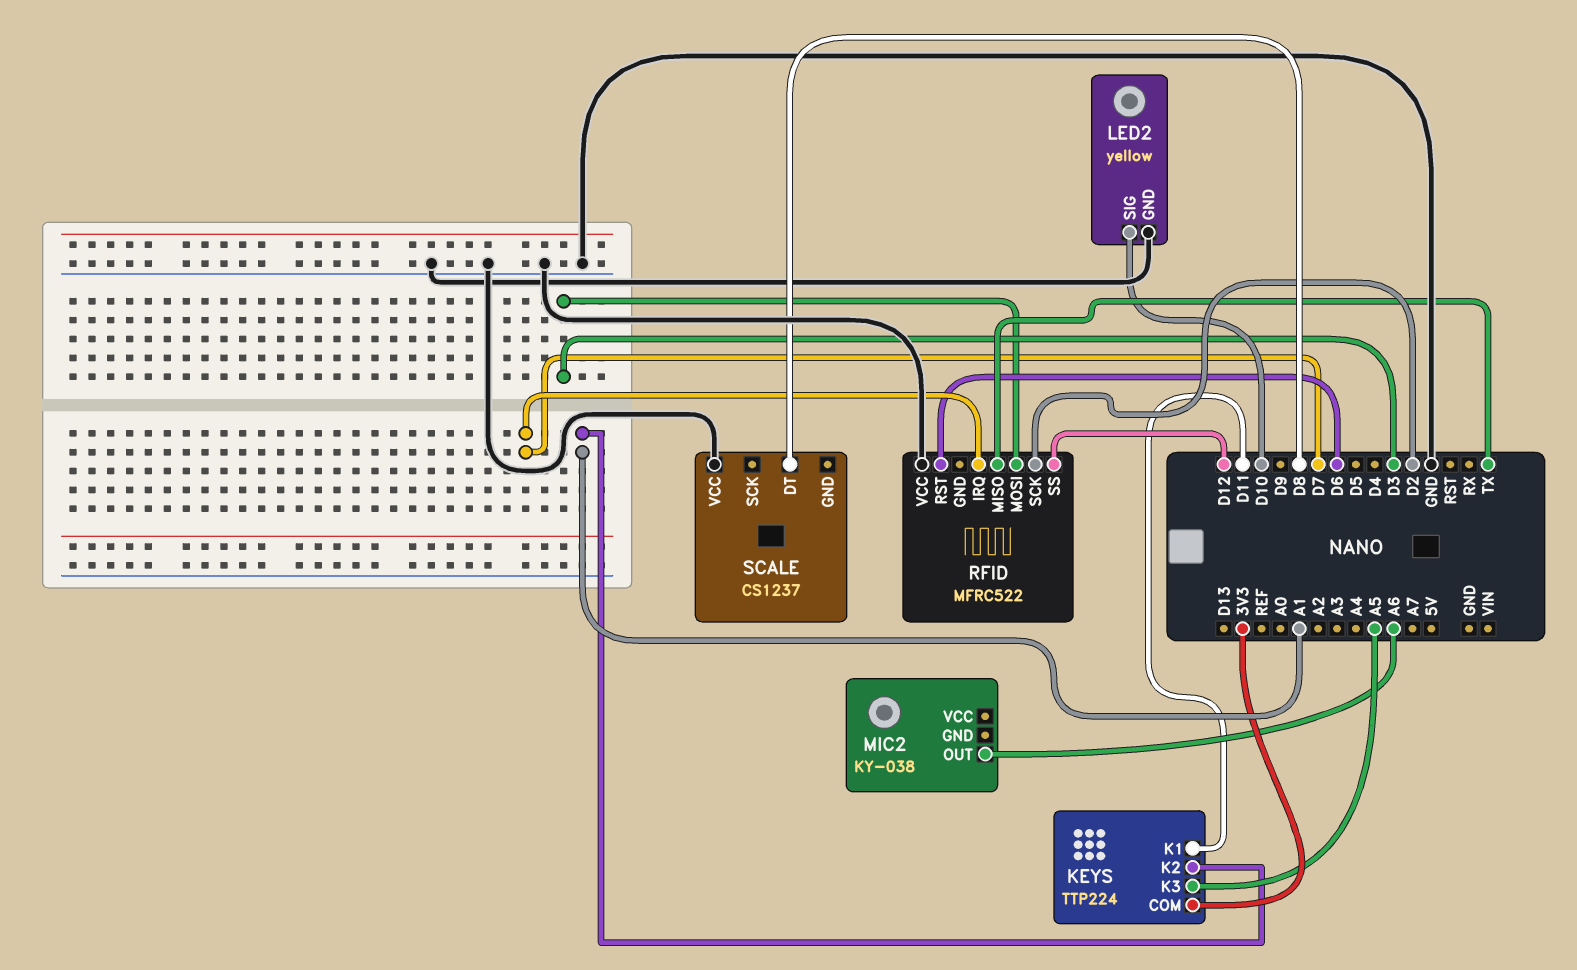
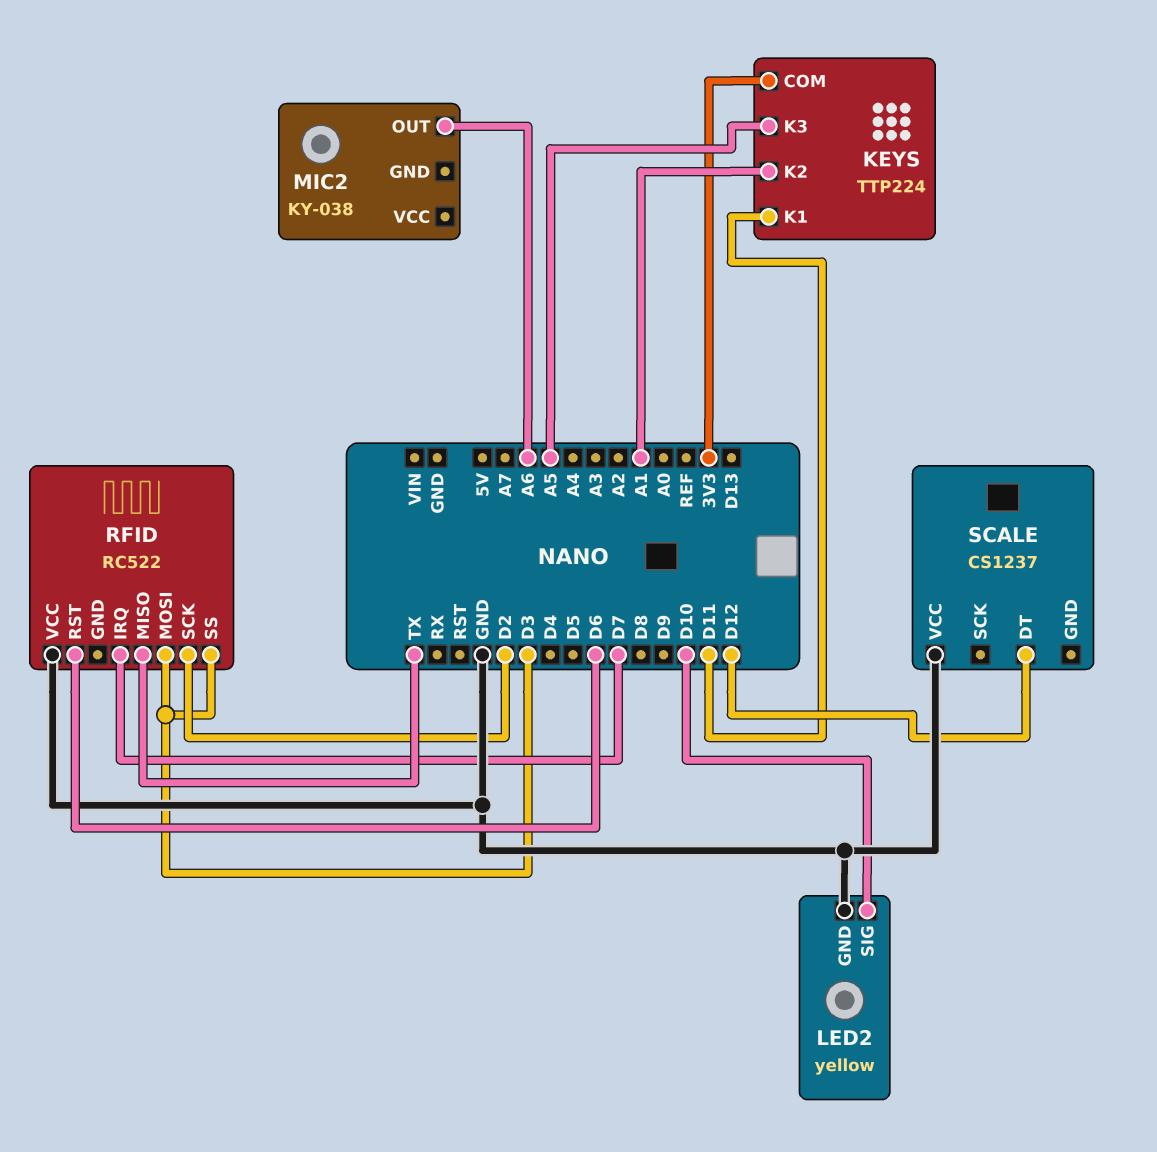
RFID: MFRC522 -> RC522
RFID pin SS: D12 -> D3
SCALE pin DT: D8 -> D12

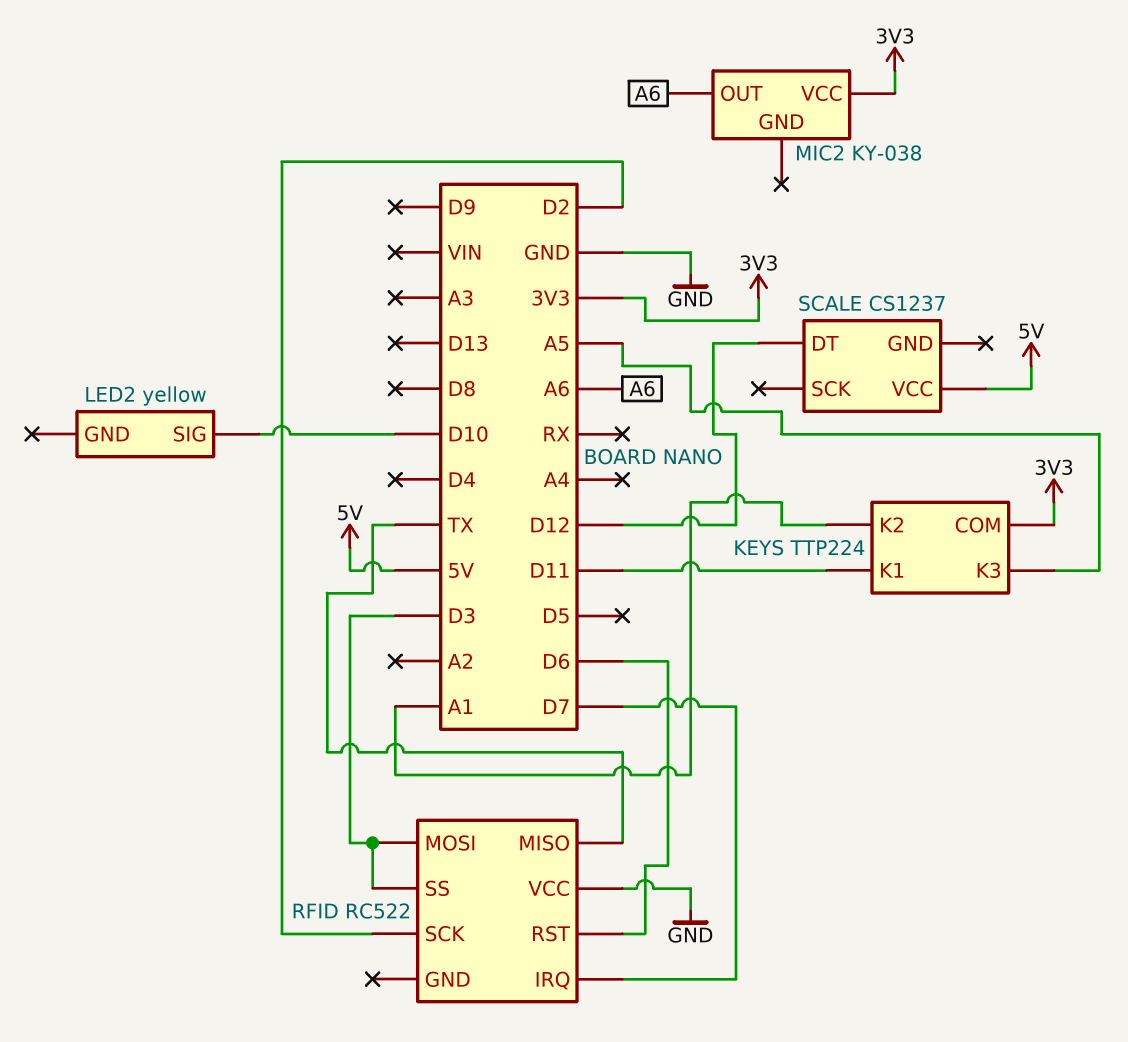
LED2 pin GND: GND -> none
MIC2 pin VCC: none -> 3V3
SCALE pin VCC: GND -> 5V

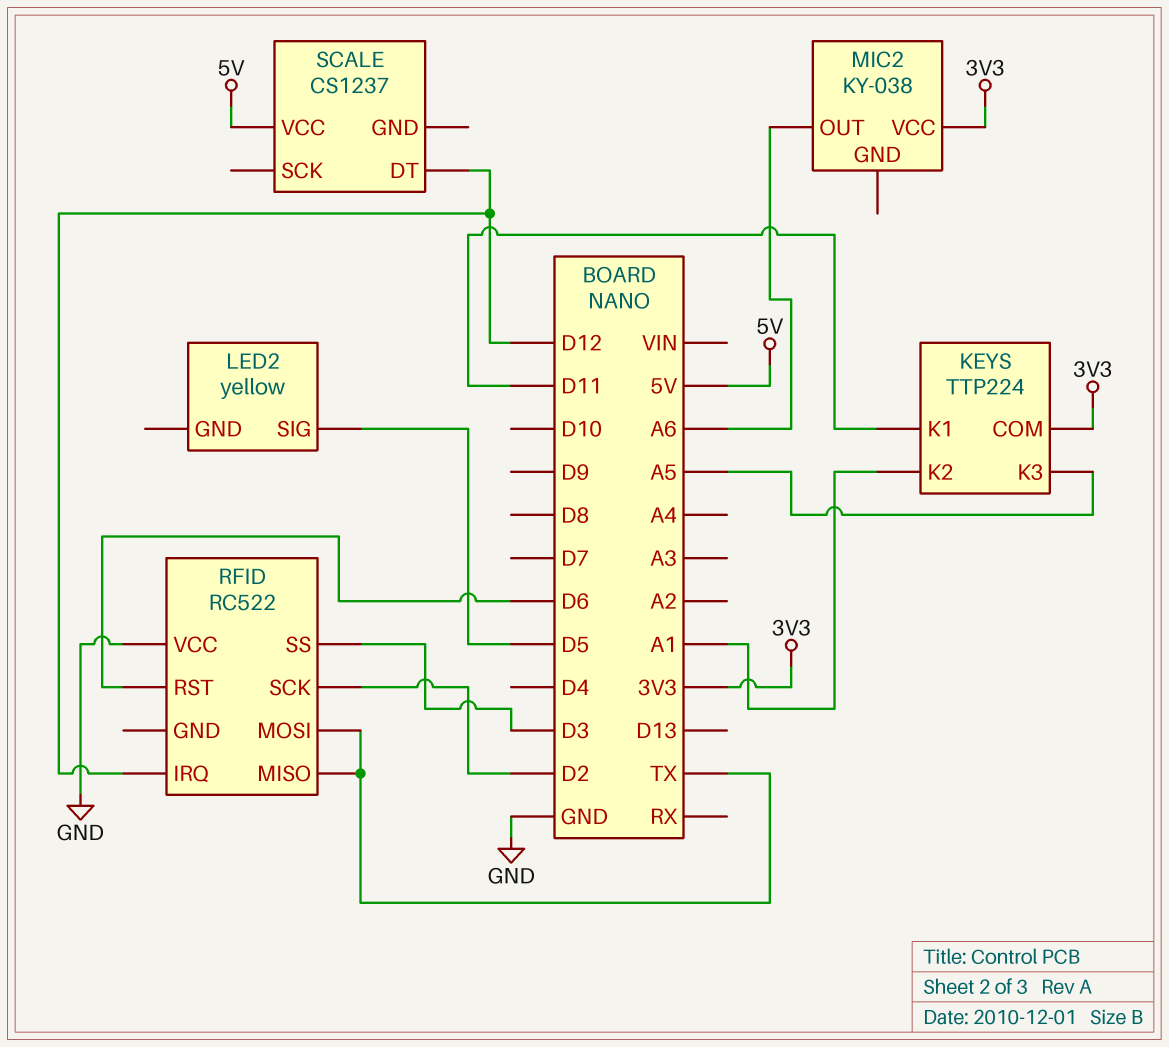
LED2 pin SIG: D10 -> D5
RFID pin IRQ: D7 -> D12
RFID pin MOSI: D3 -> TX

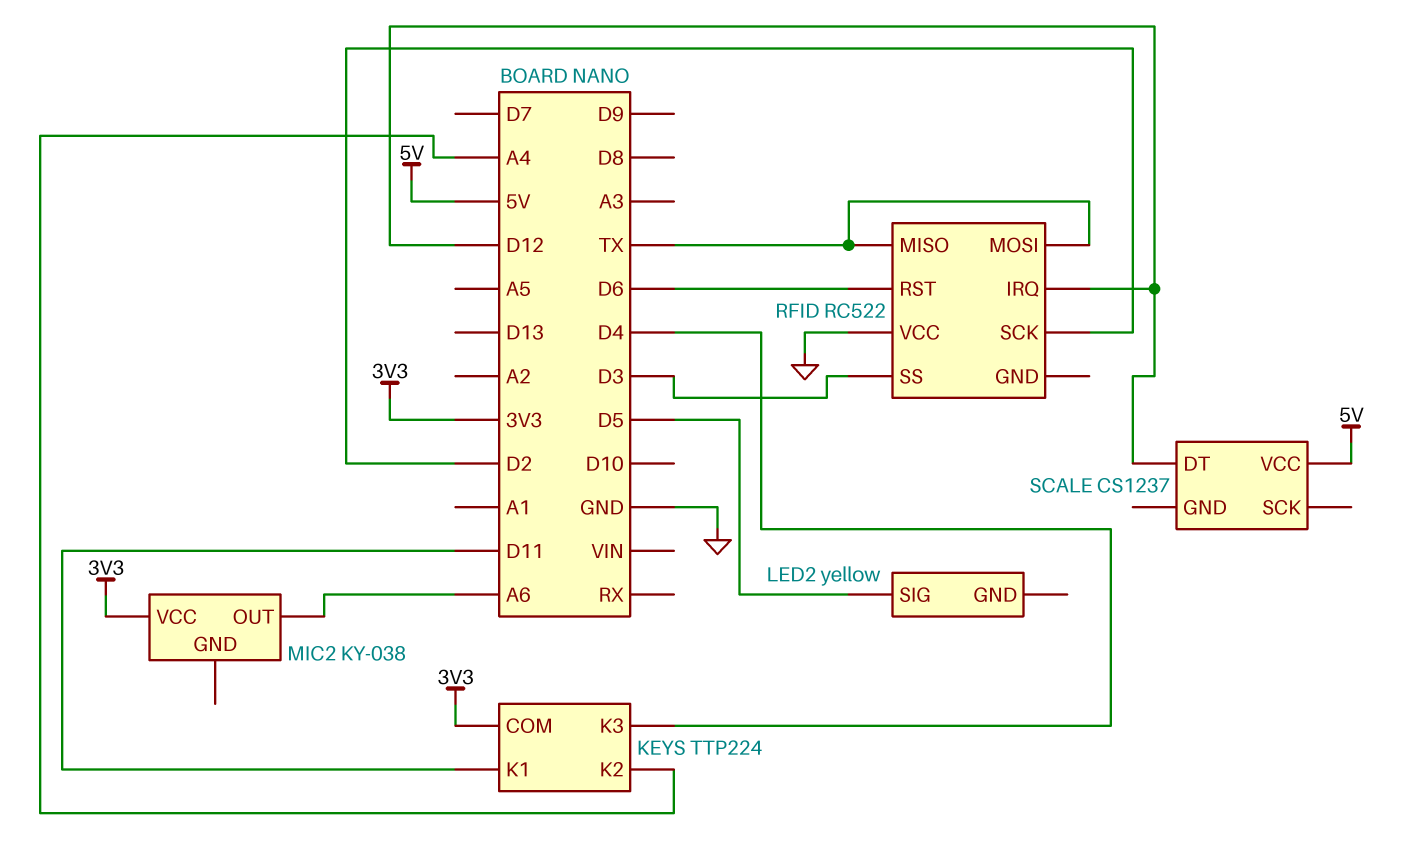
KEYS pin K2: A1 -> A4
KEYS pin K3: A5 -> D4

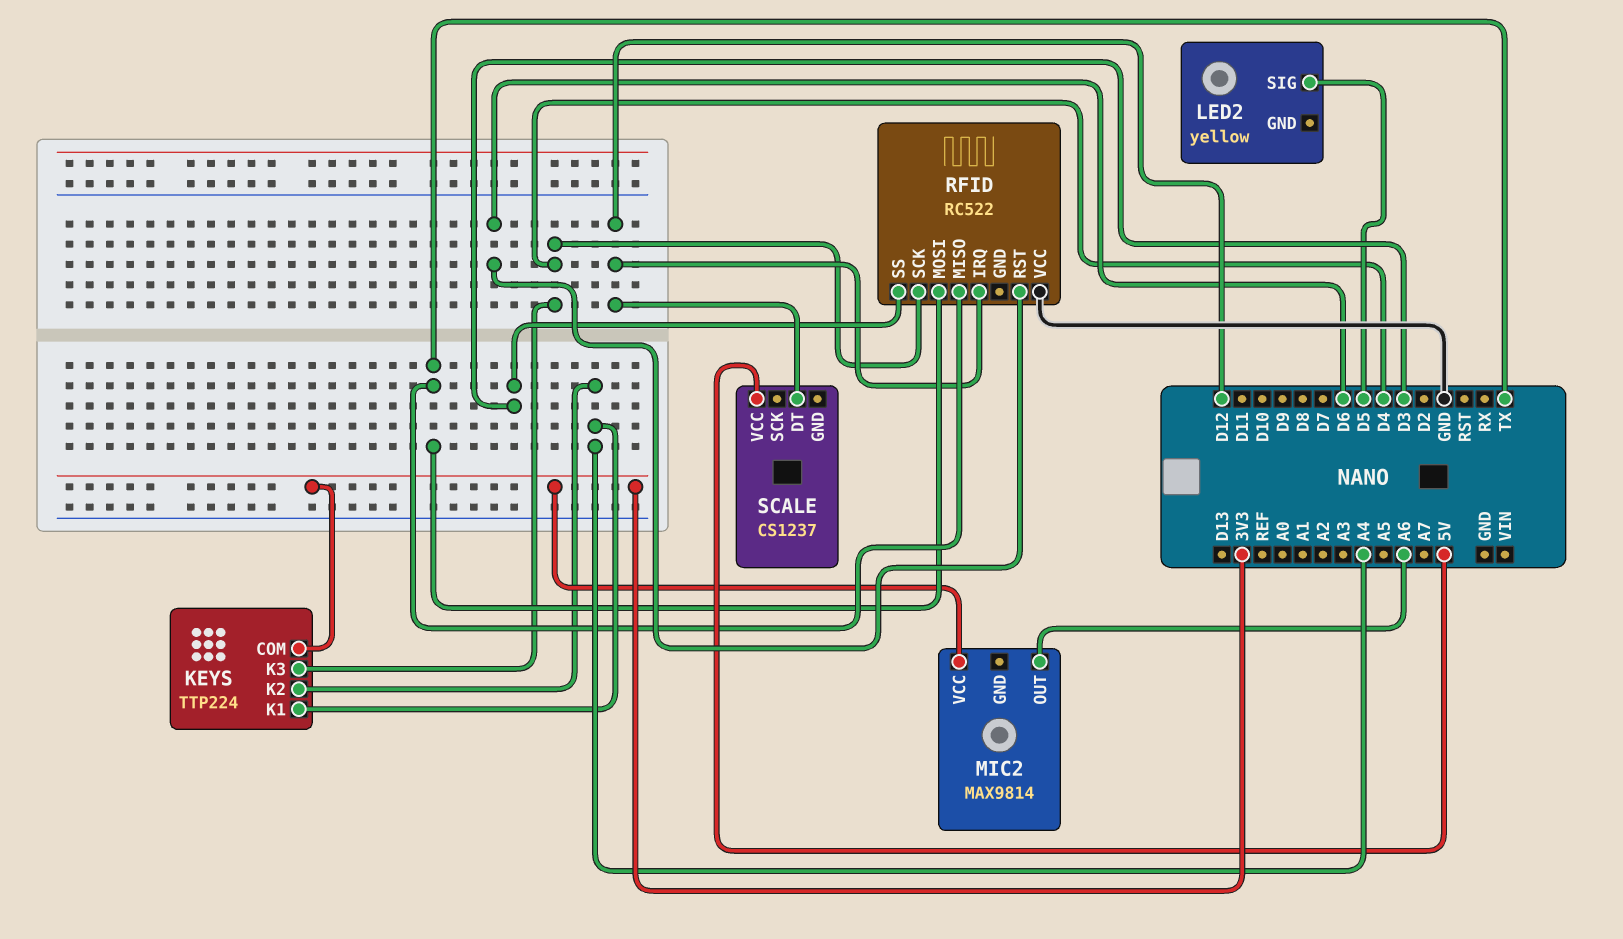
KEYS pin K1: D11 -> A4
MIC2: KY-038 -> MAX9814
RFID pin SCK: D2 -> D4

